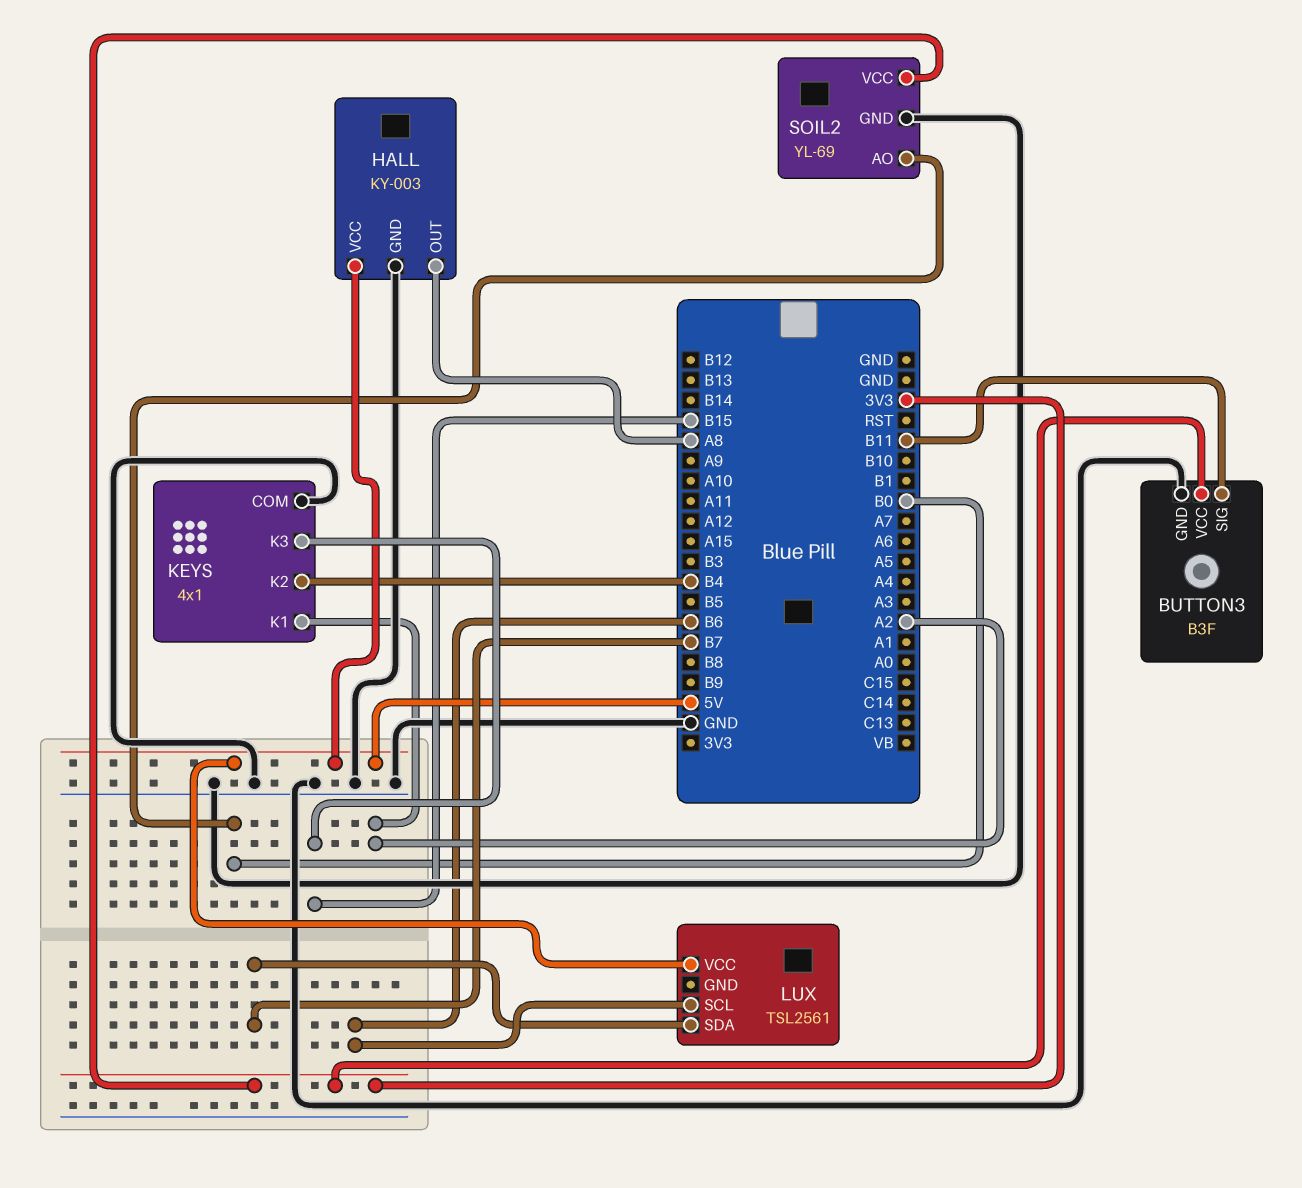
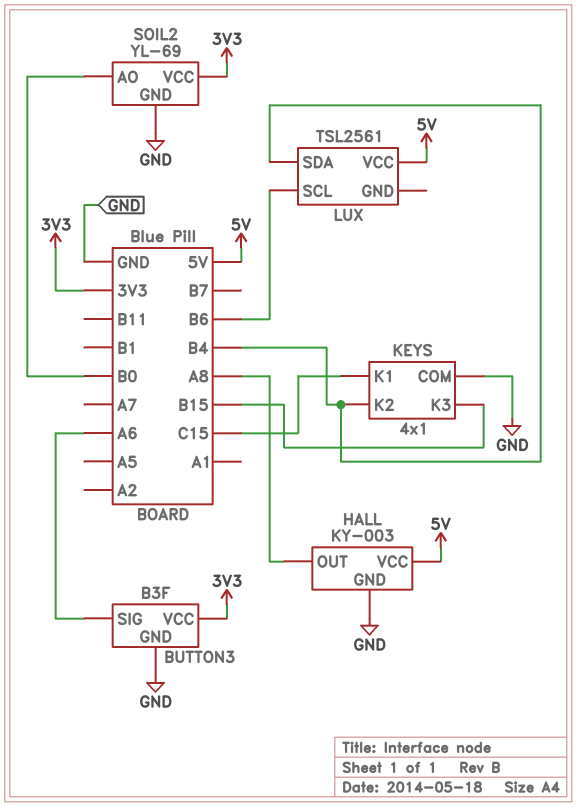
BUTTON3 pin SIG: B11 -> A6
KEYS pin K1: A2 -> C15
LUX pin SDA: B7 -> B4

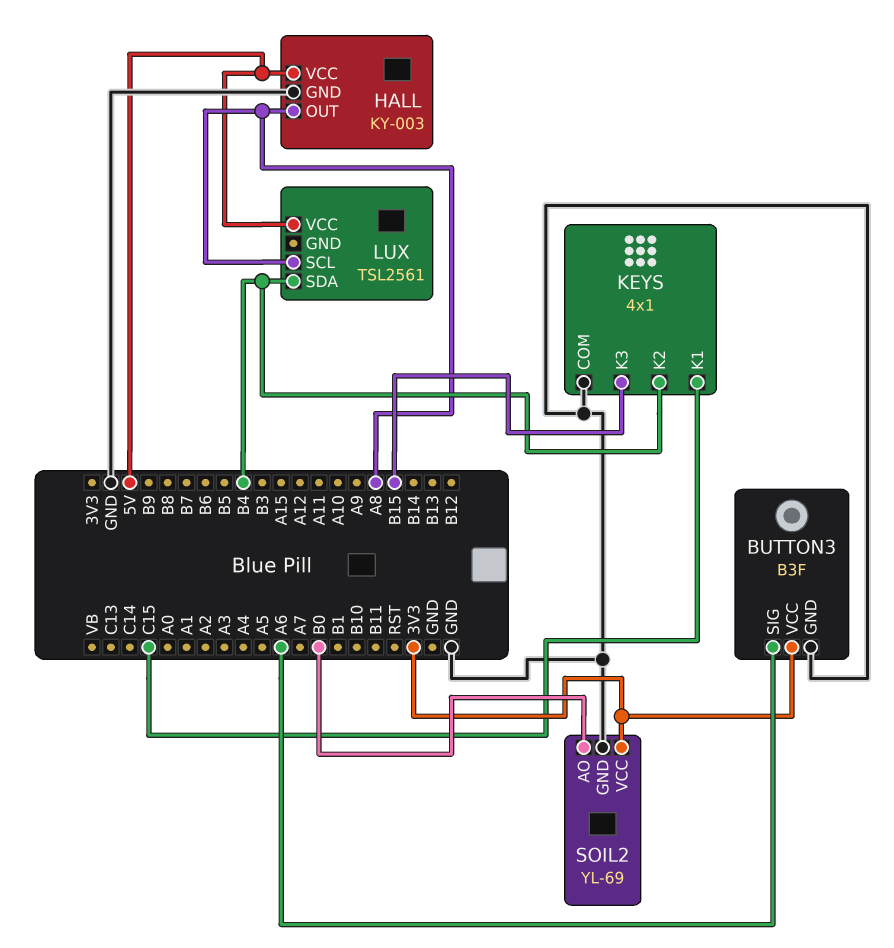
LUX pin SCL: B6 -> A8

